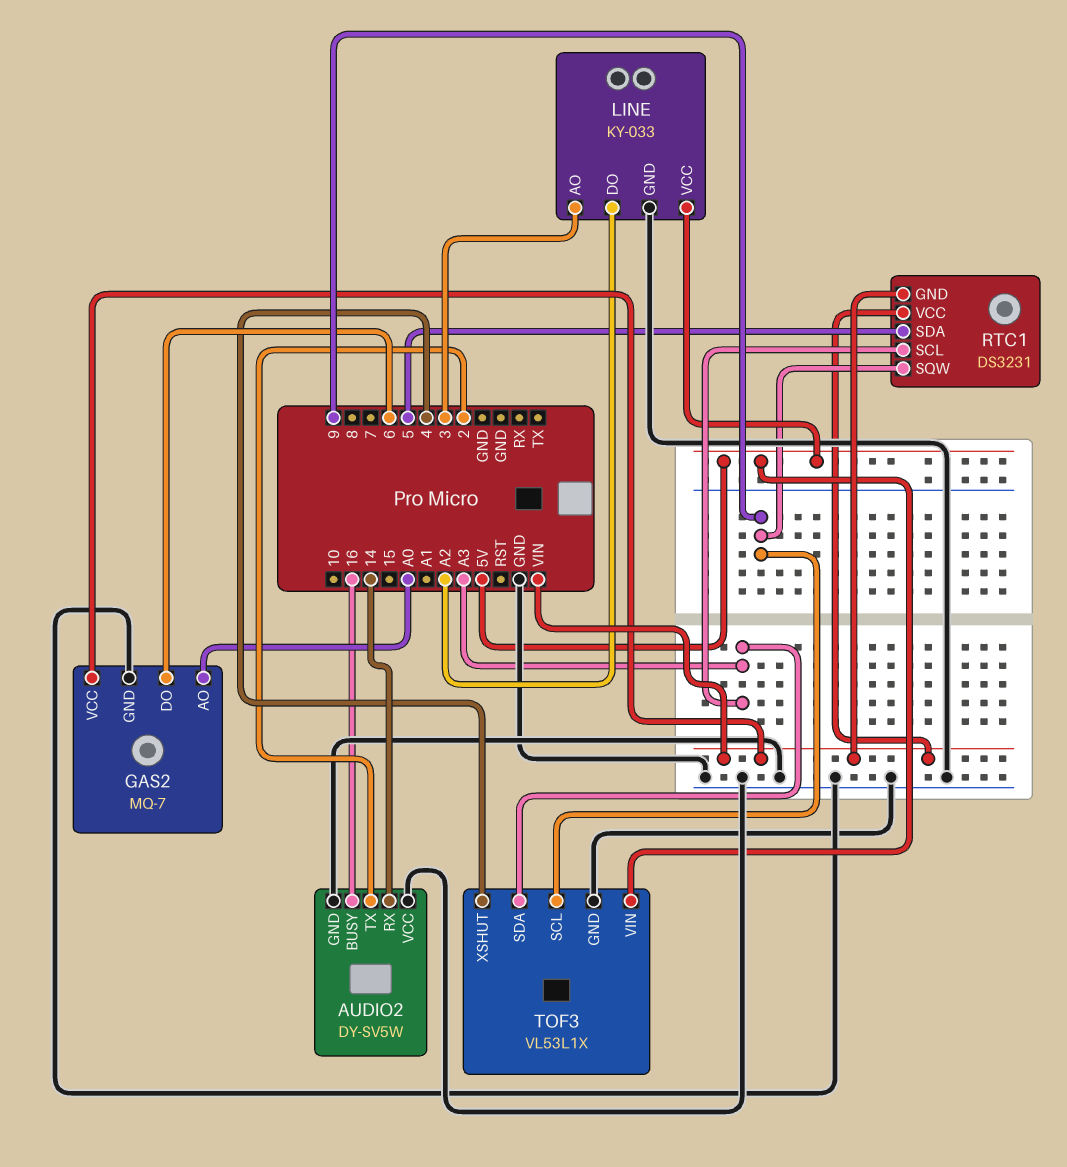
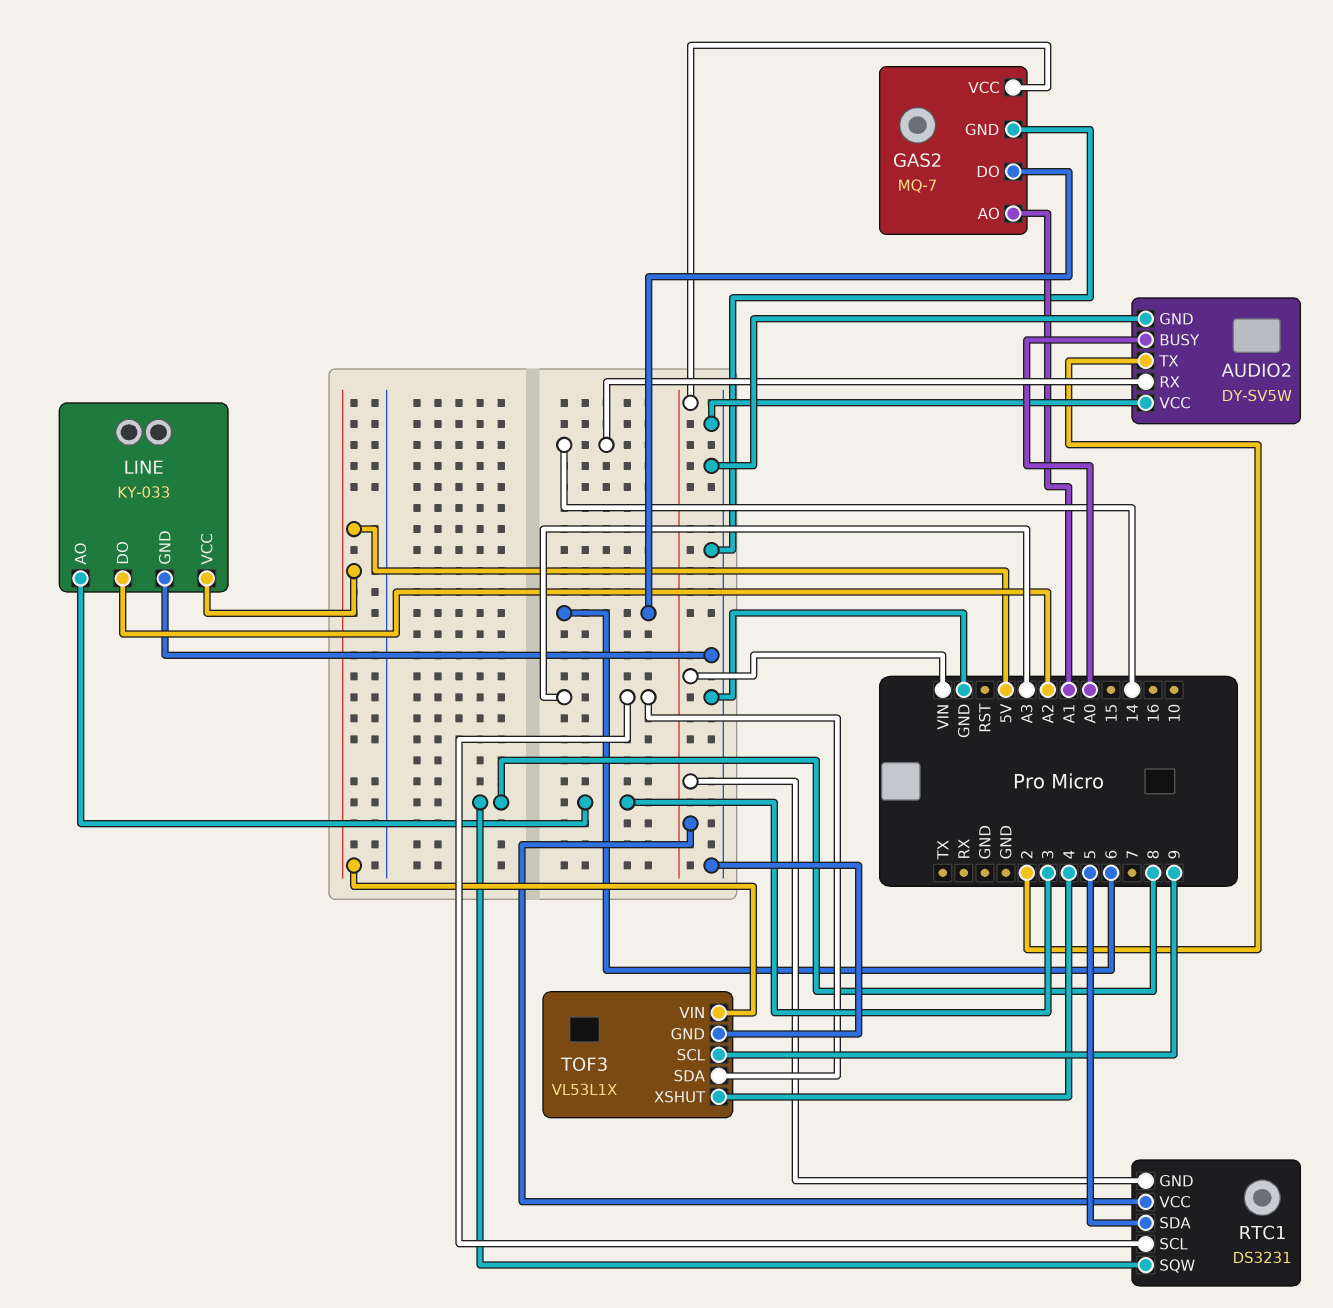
AUDIO2 pin BUSY: 16 -> A0
GAS2 pin AO: A0 -> A1
RTC1 pin SQW: 9 -> 8

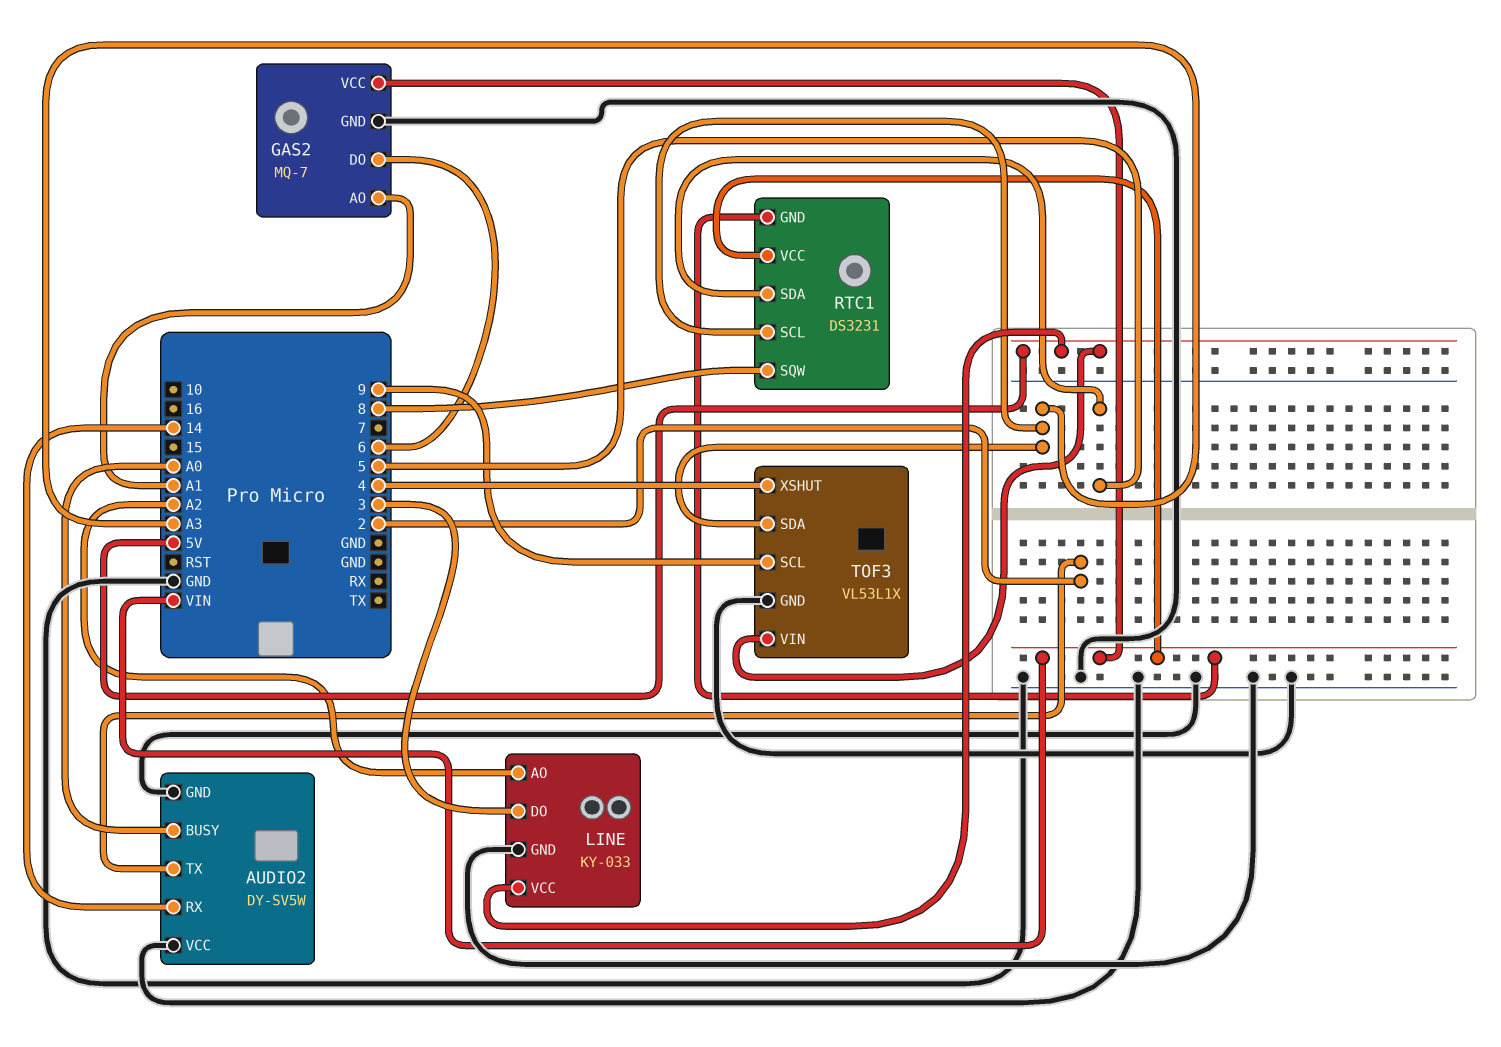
LINE pin AO: 3 -> A2
LINE pin DO: A2 -> 3

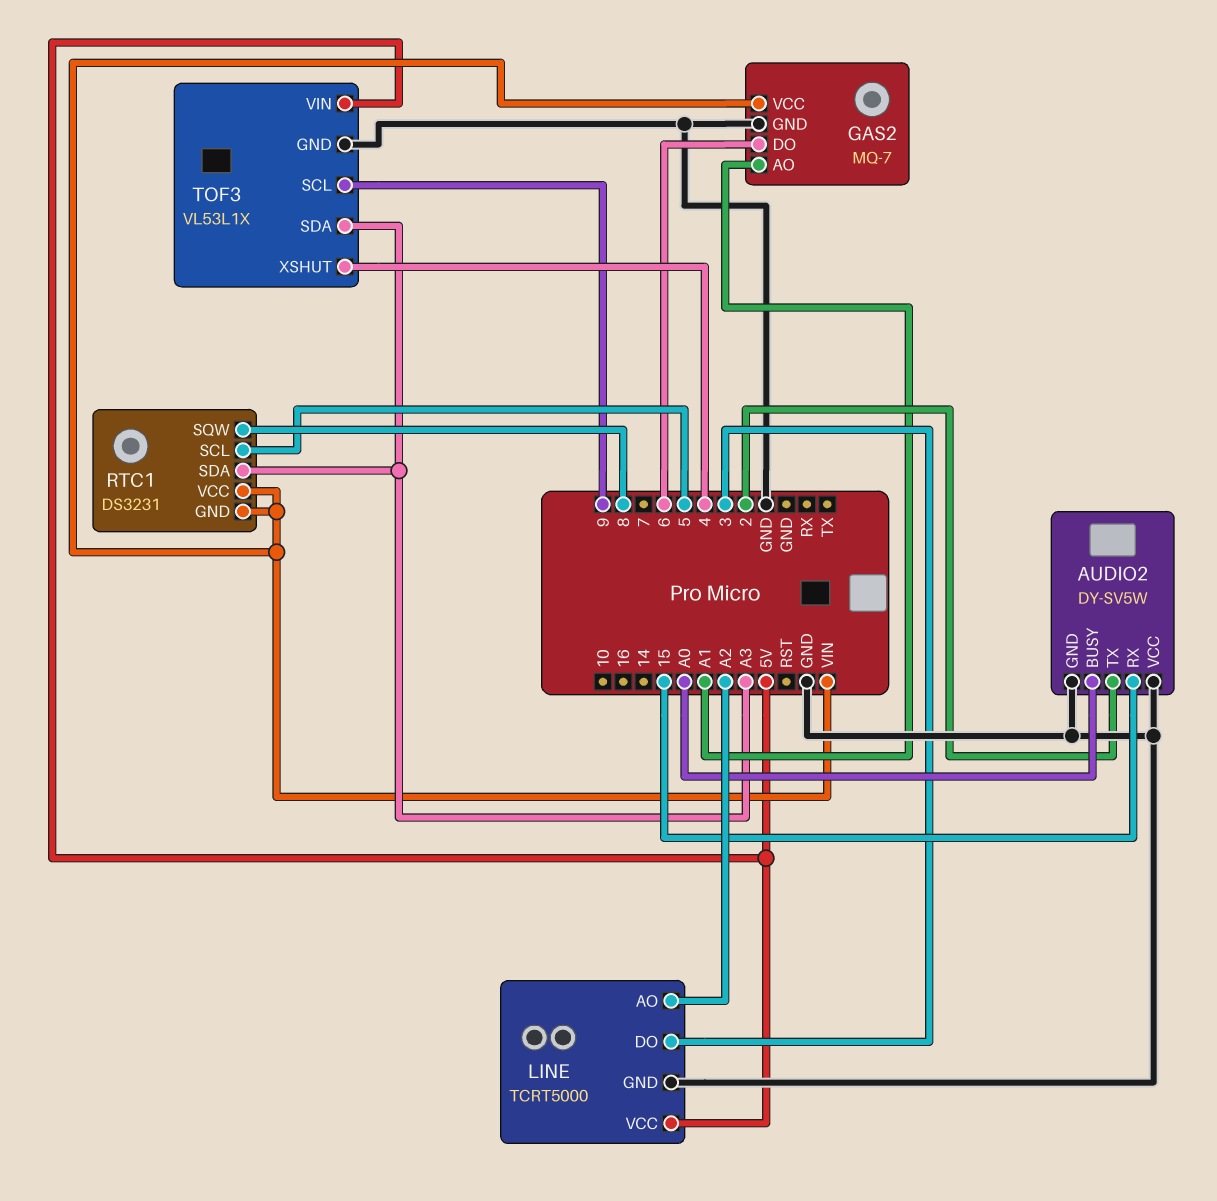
AUDIO2 pin RX: 14 -> 15
LINE: KY-033 -> TCRT5000
RTC1 pin SCL: A3 -> 5
RTC1 pin SDA: 5 -> A3

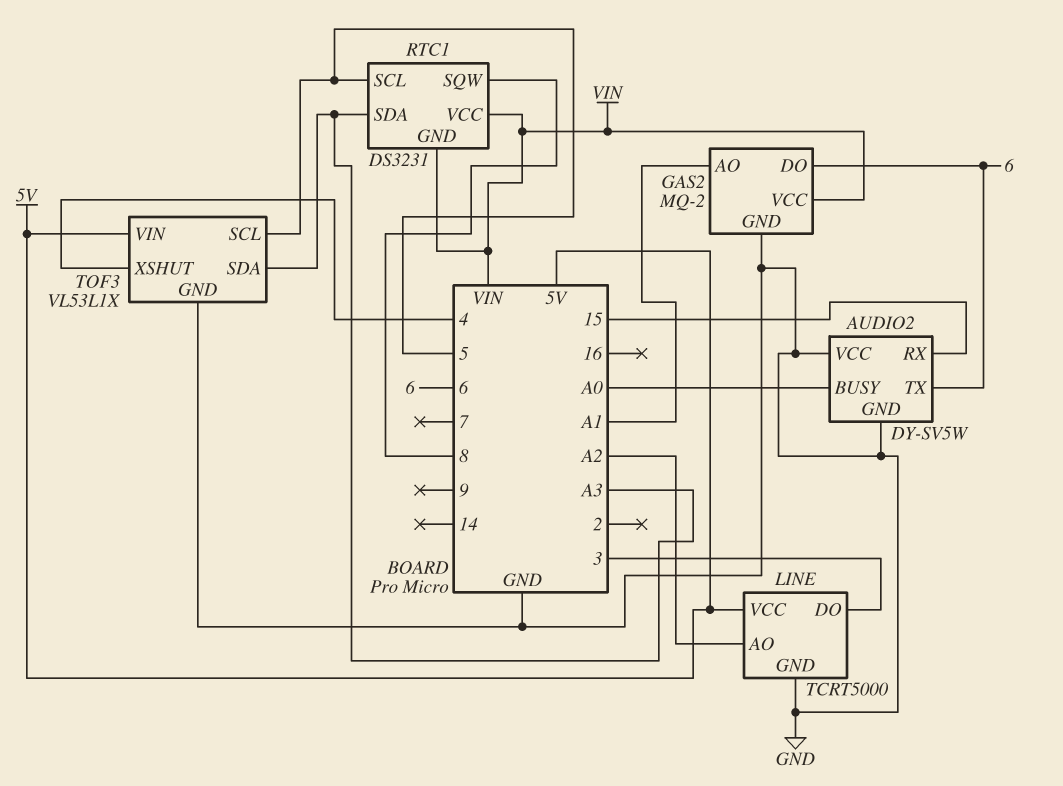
AUDIO2 pin TX: 2 -> 6
GAS2: MQ-7 -> MQ-2
TOF3 pin SCL: 9 -> 5

